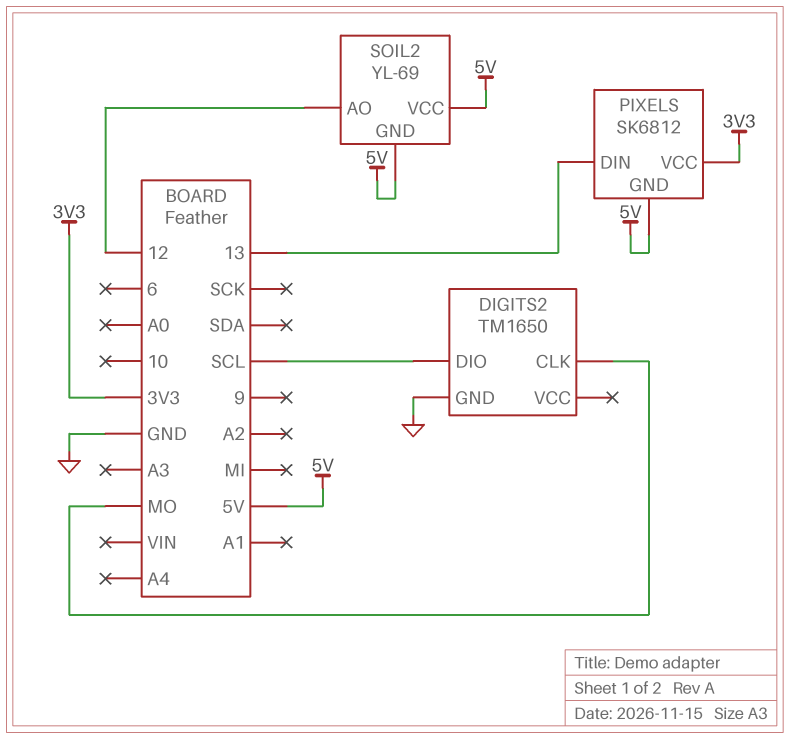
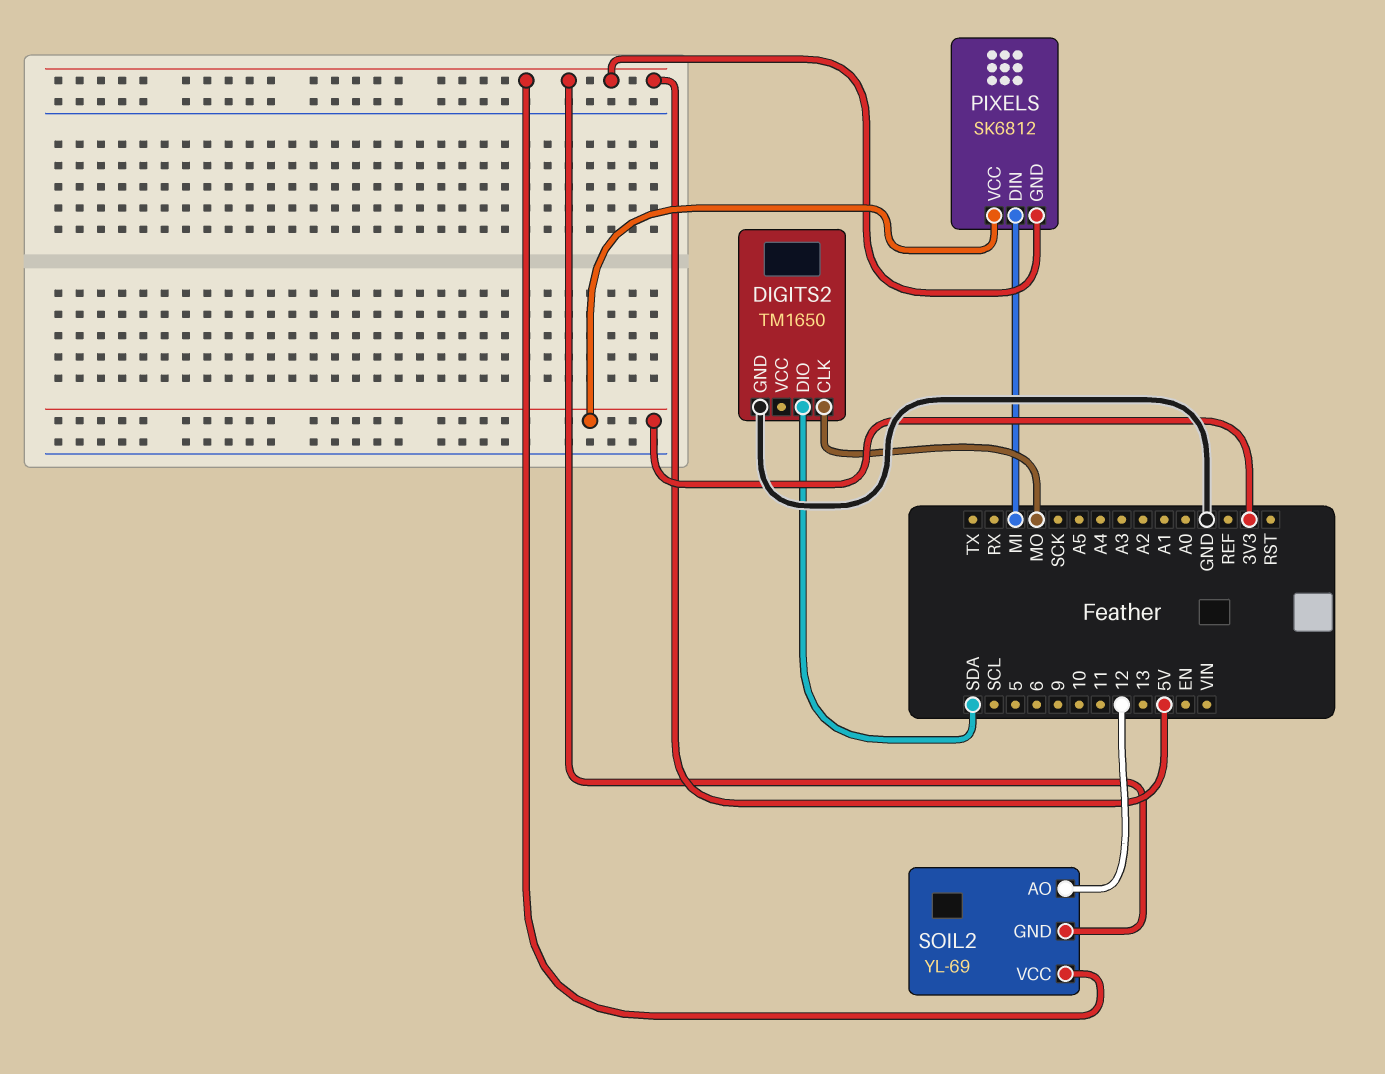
DIGITS2 pin DIO: SCL -> SDA
PIXELS pin DIN: 13 -> MI

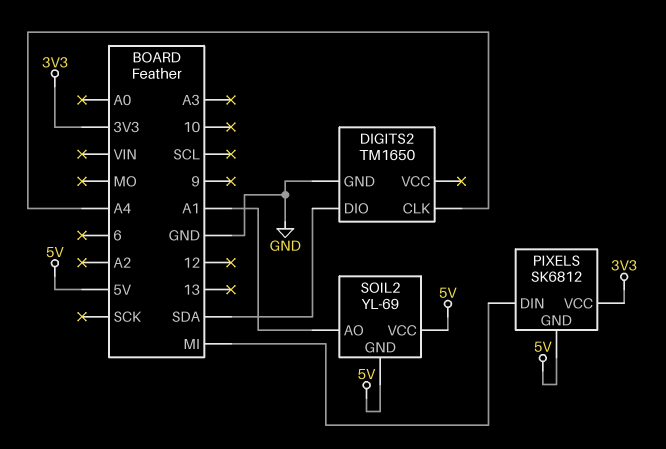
DIGITS2 pin CLK: MO -> A4
SOIL2 pin AO: 12 -> A1

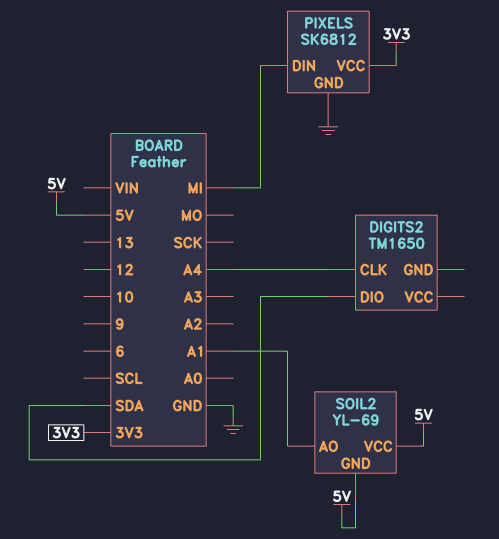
DIGITS2 pin GND: GND -> none
PIXELS pin GND: 5V -> GND

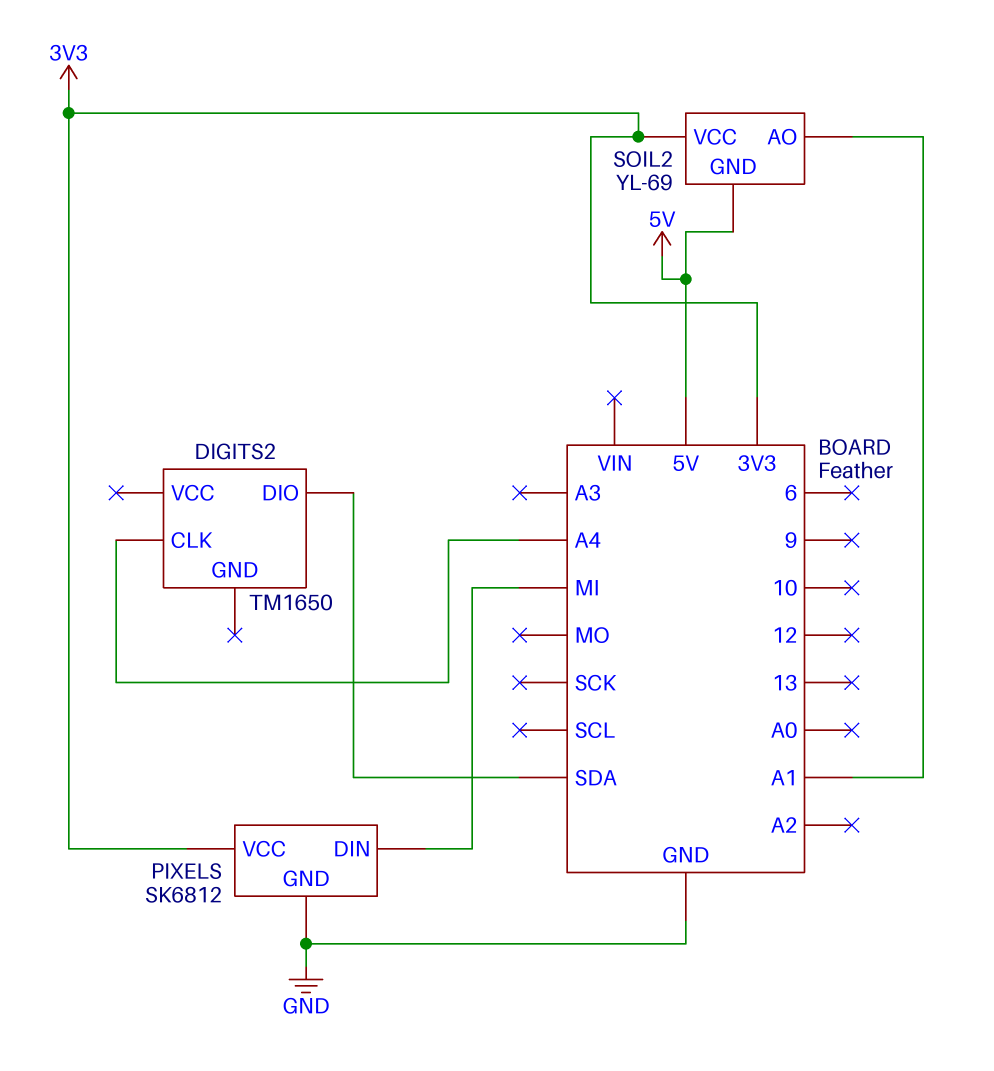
SOIL2 pin VCC: 5V -> 3V3

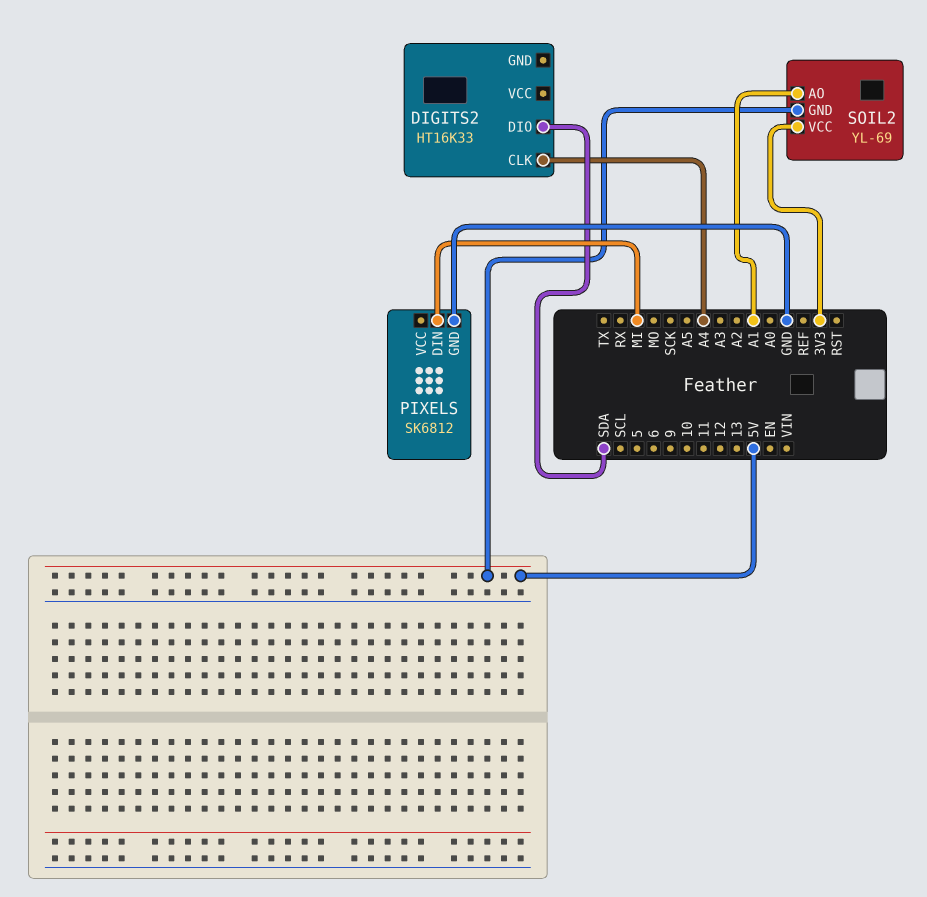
DIGITS2: TM1650 -> HT16K33
PIXELS pin VCC: 3V3 -> none

